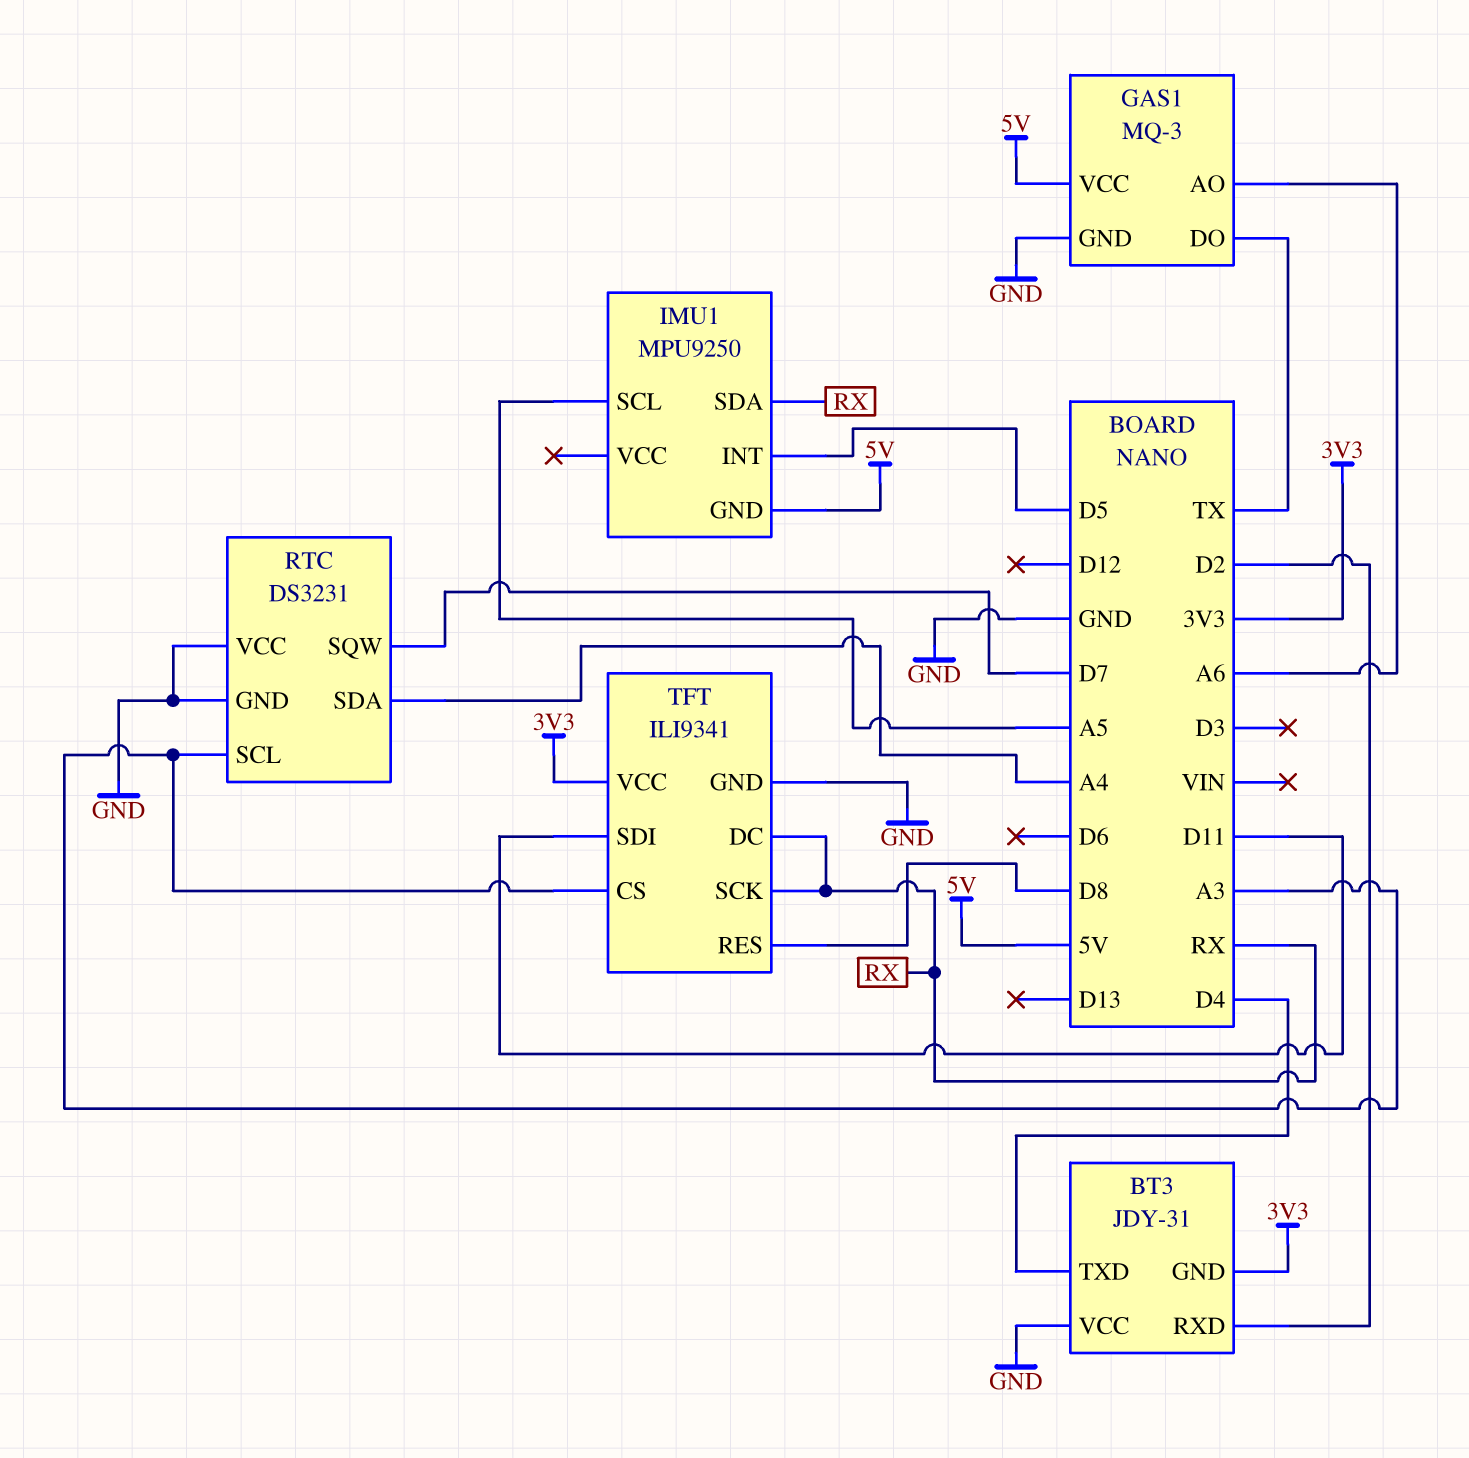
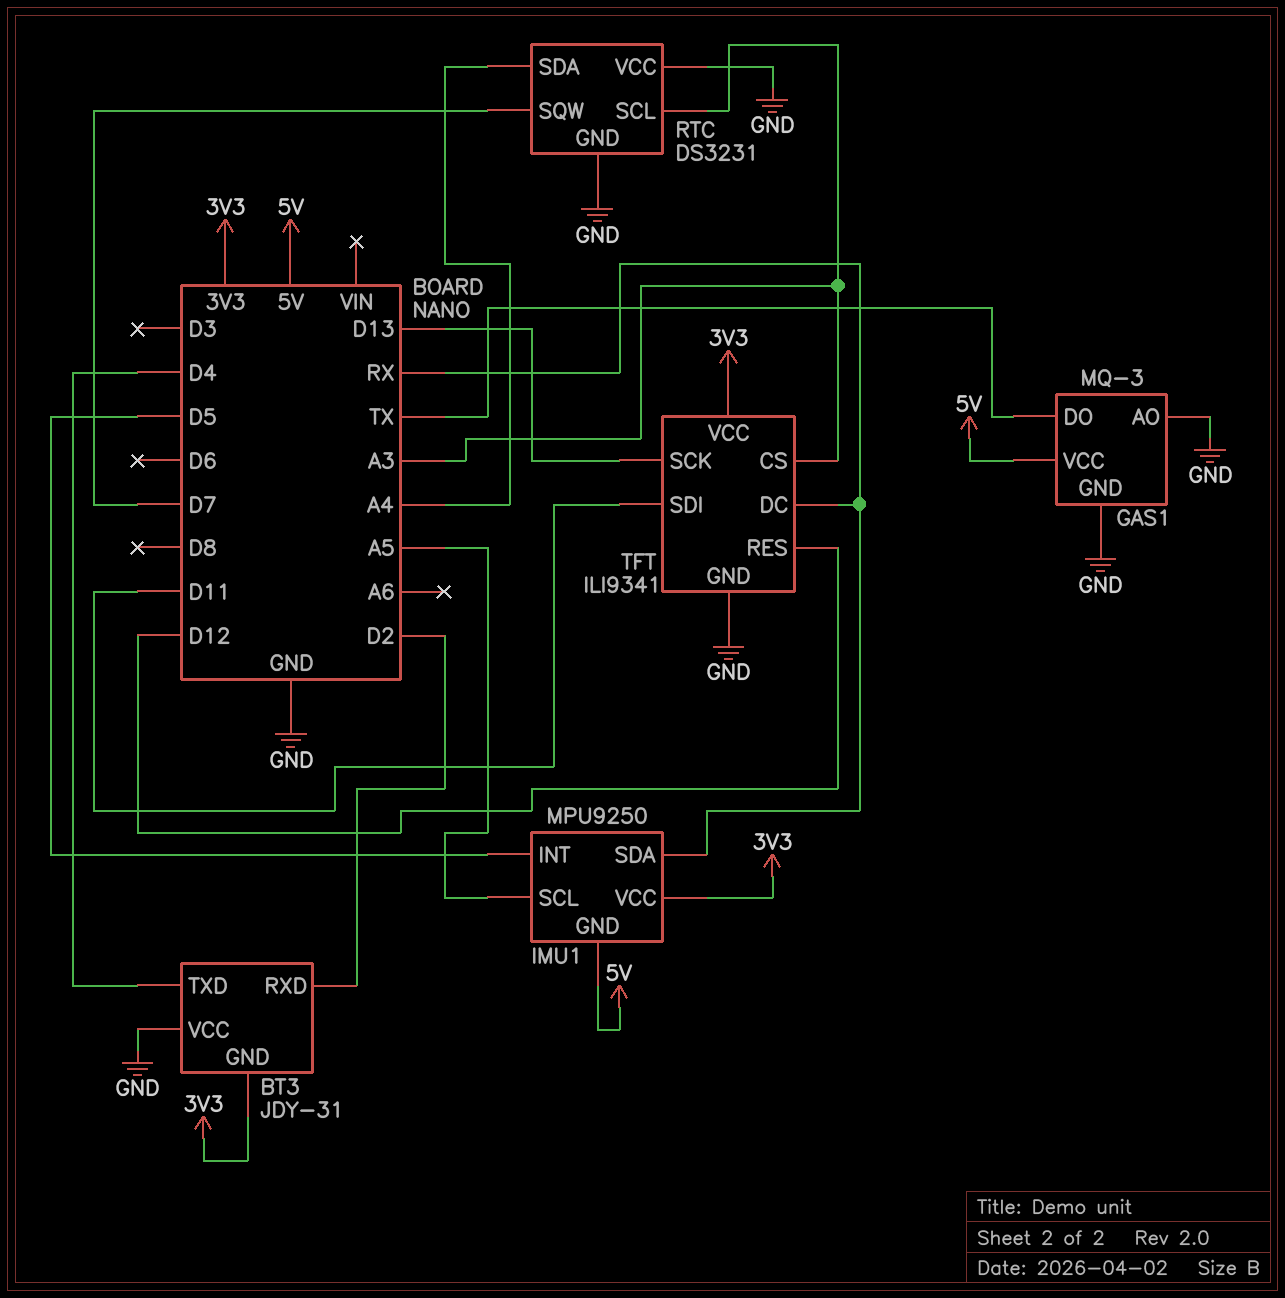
GAS1 pin AO: A6 -> GND
IMU1 pin VCC: none -> 3V3
TFT pin RES: D8 -> D12
TFT pin SCK: RX -> D13

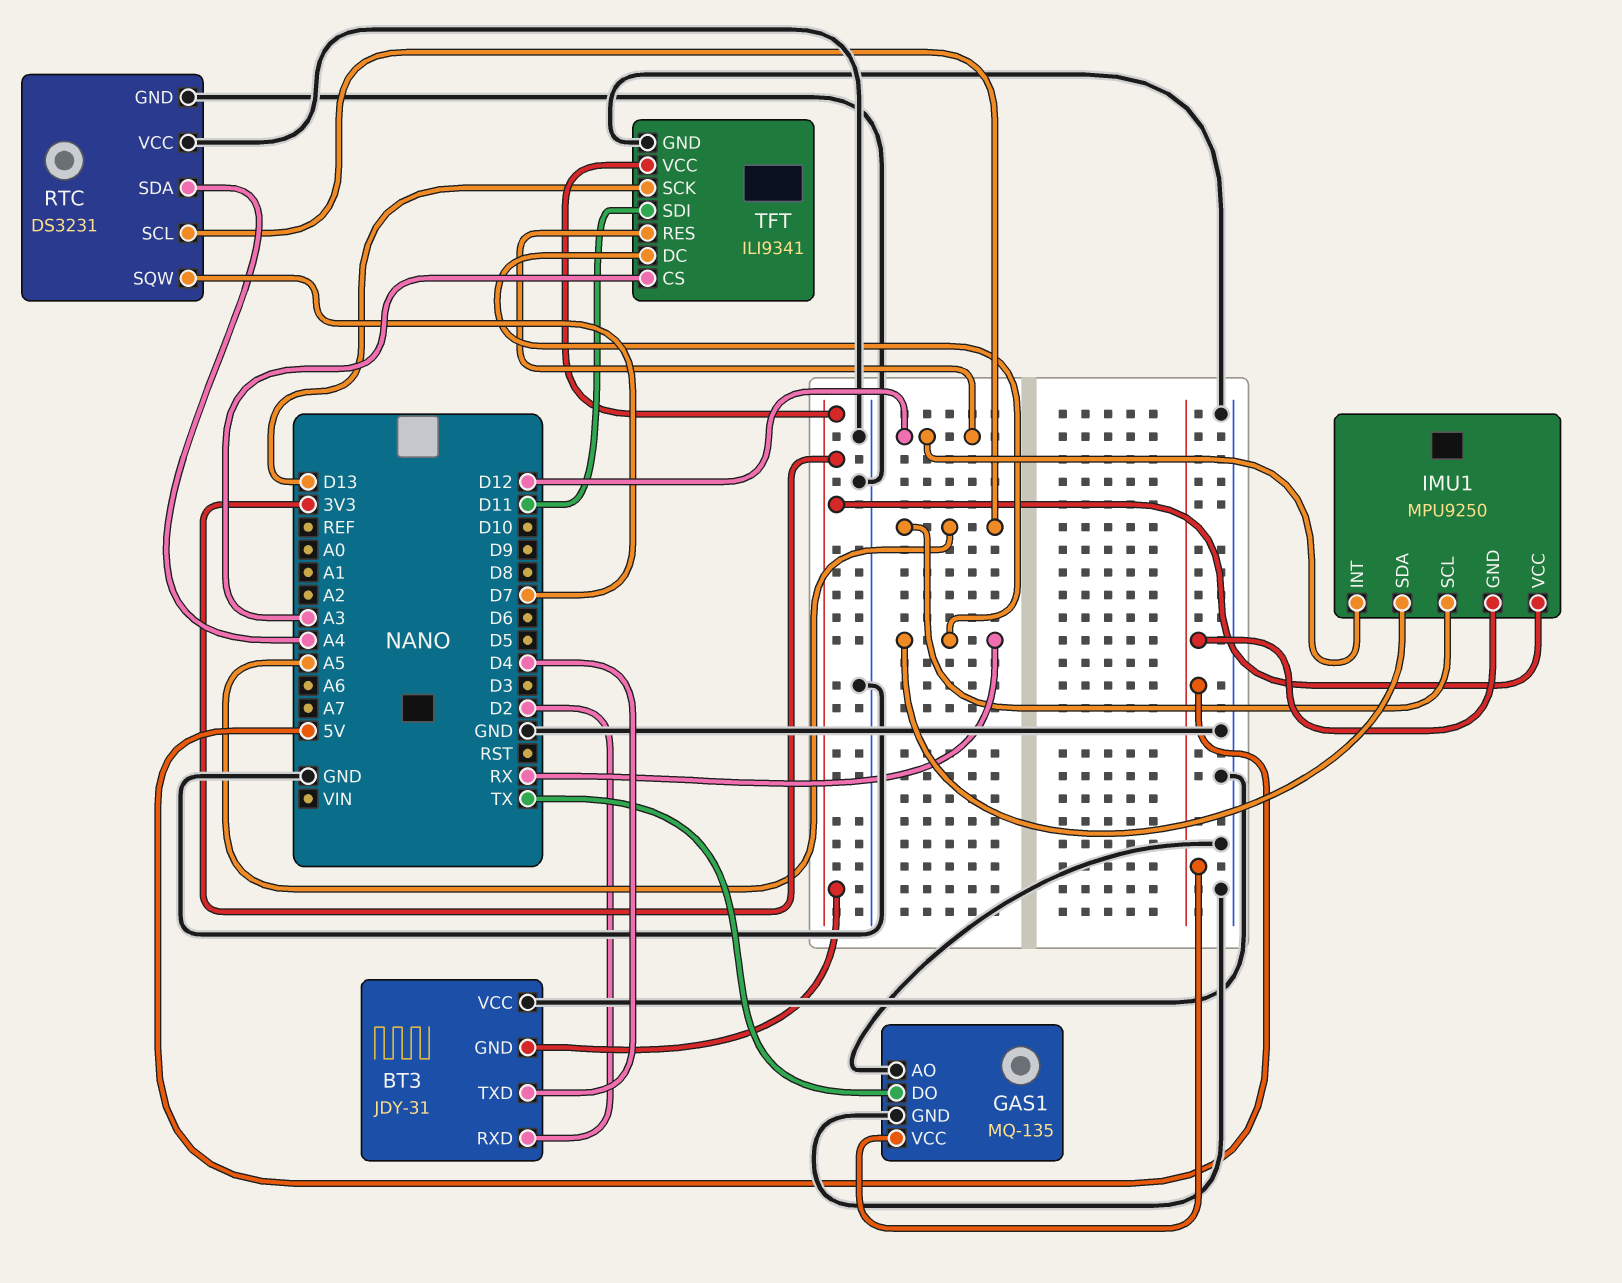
GAS1: MQ-3 -> MQ-135
IMU1 pin INT: D5 -> D12
RTC pin SCL: A3 -> A5

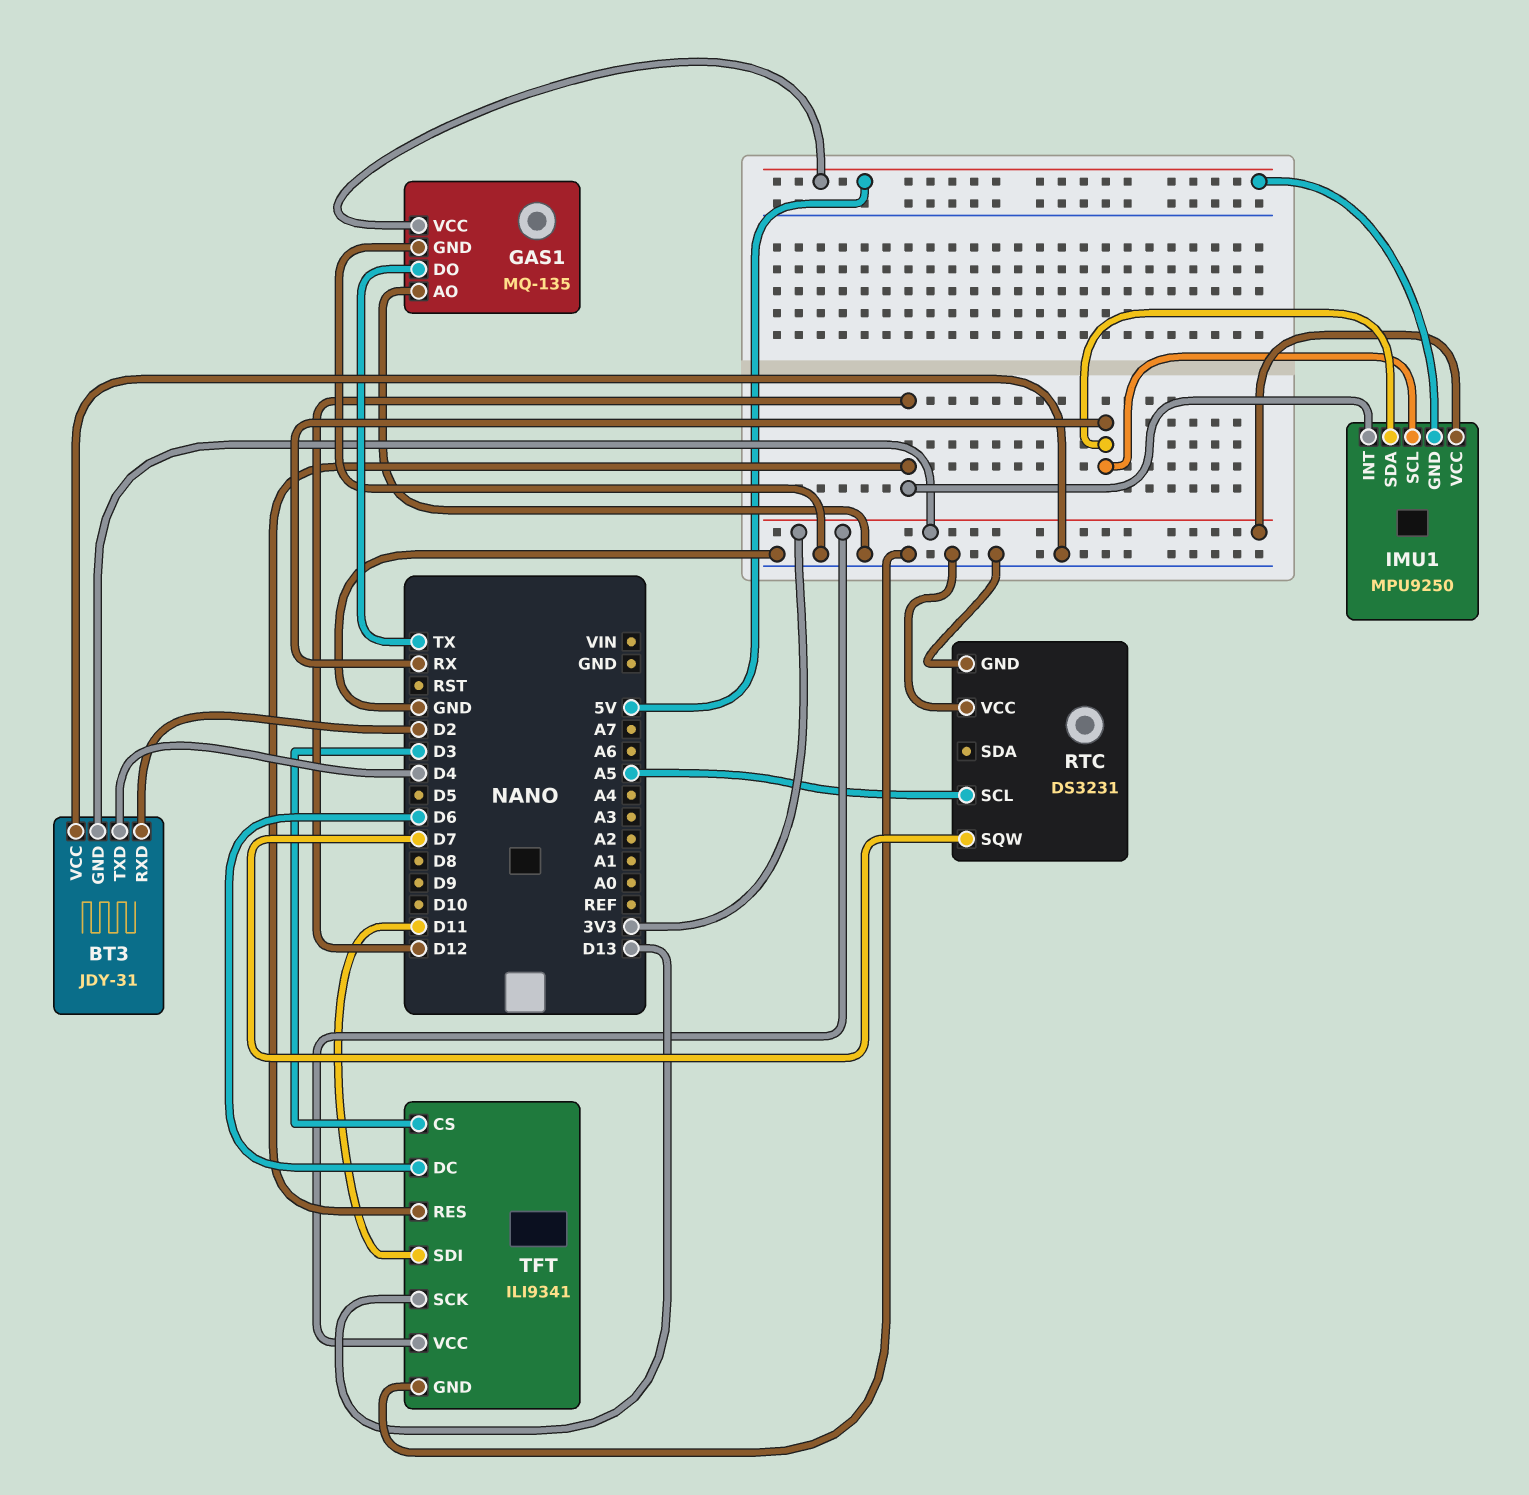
IMU1 pin SCL: A5 -> RX
RTC pin SDA: A4 -> none
TFT pin CS: A3 -> D3
TFT pin DC: RX -> D6

